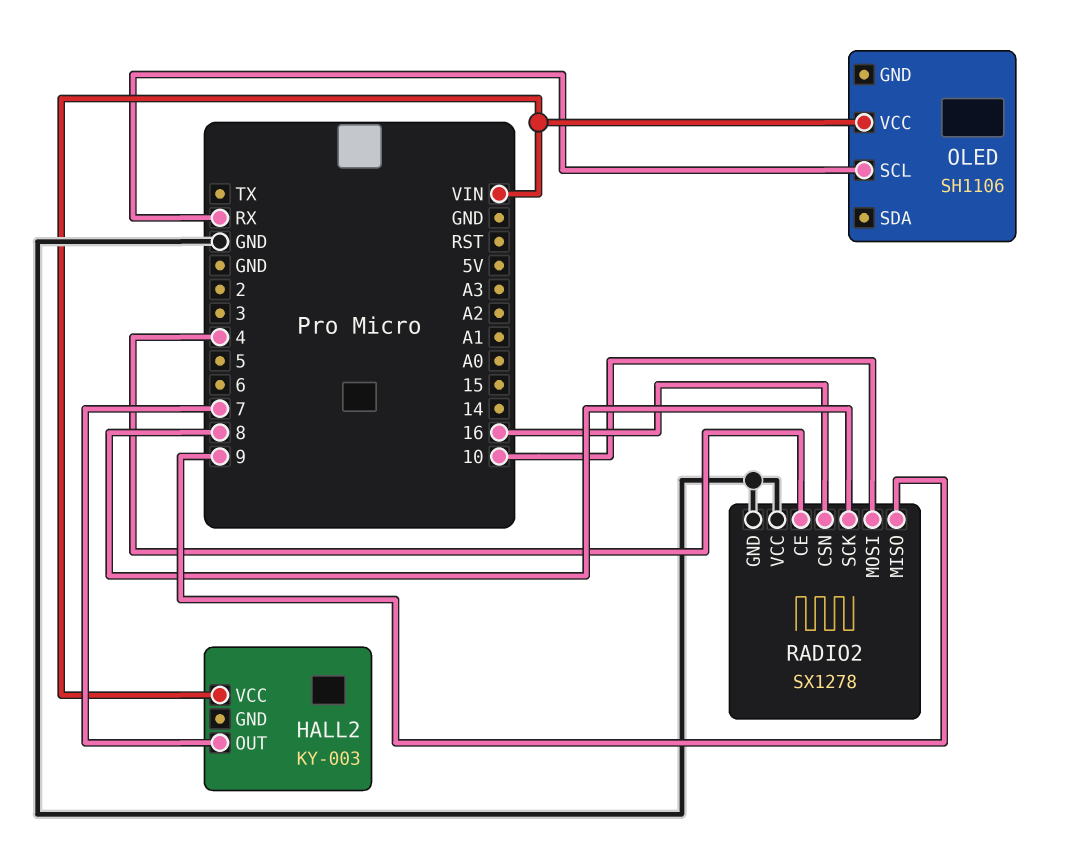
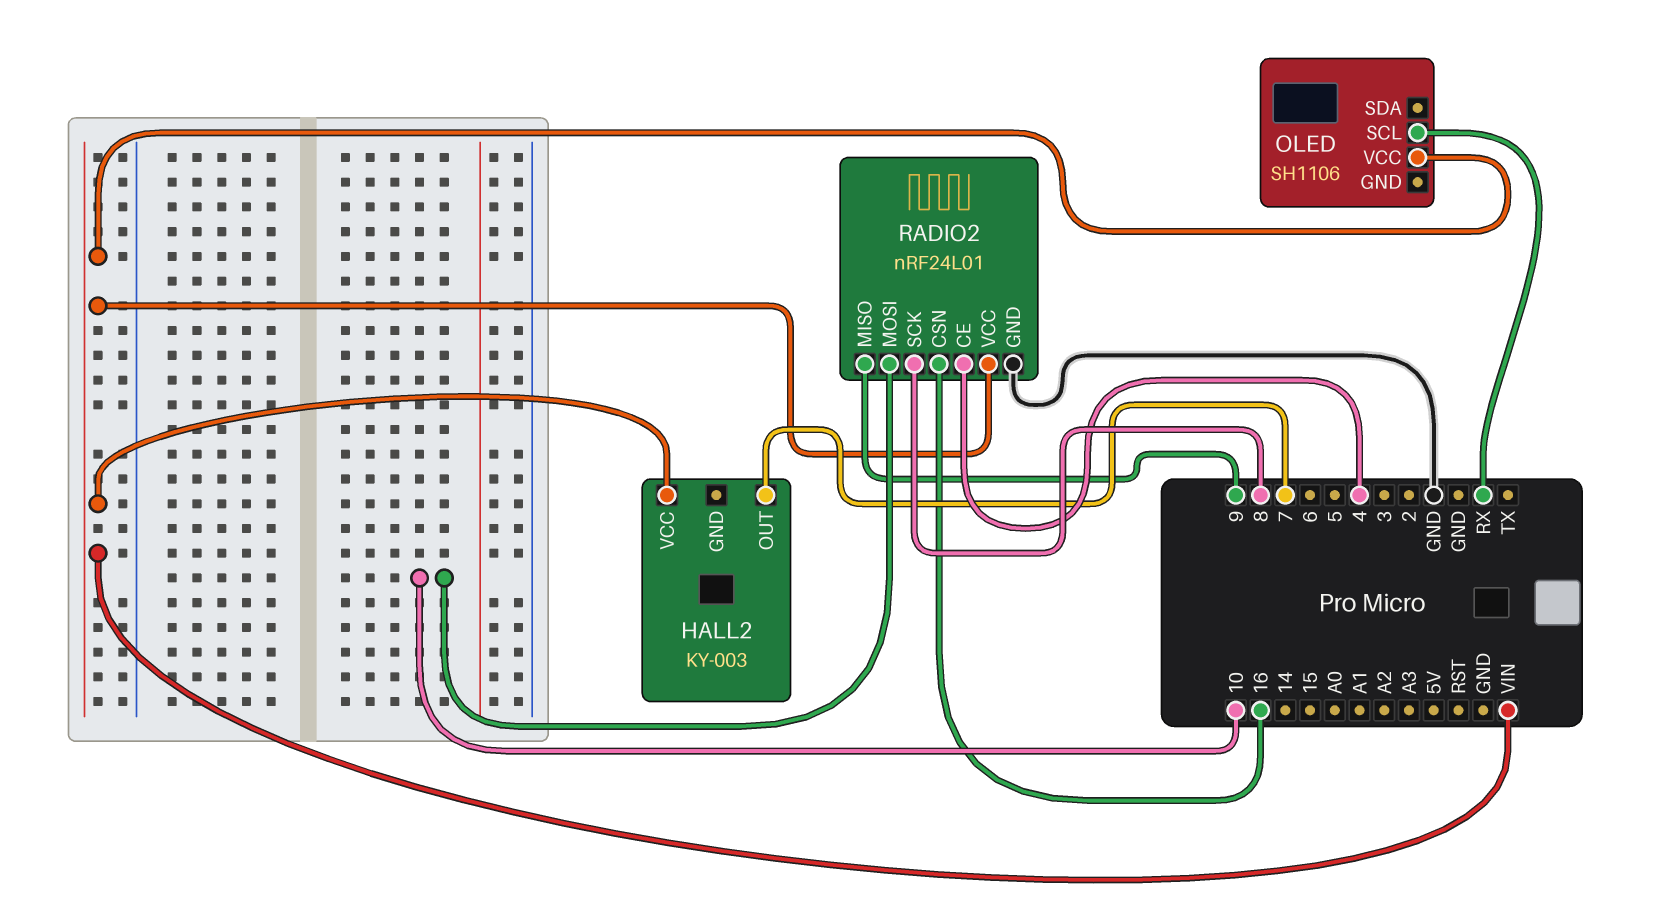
RADIO2: SX1278 -> nRF24L01
RADIO2 pin VCC: GND -> VIN

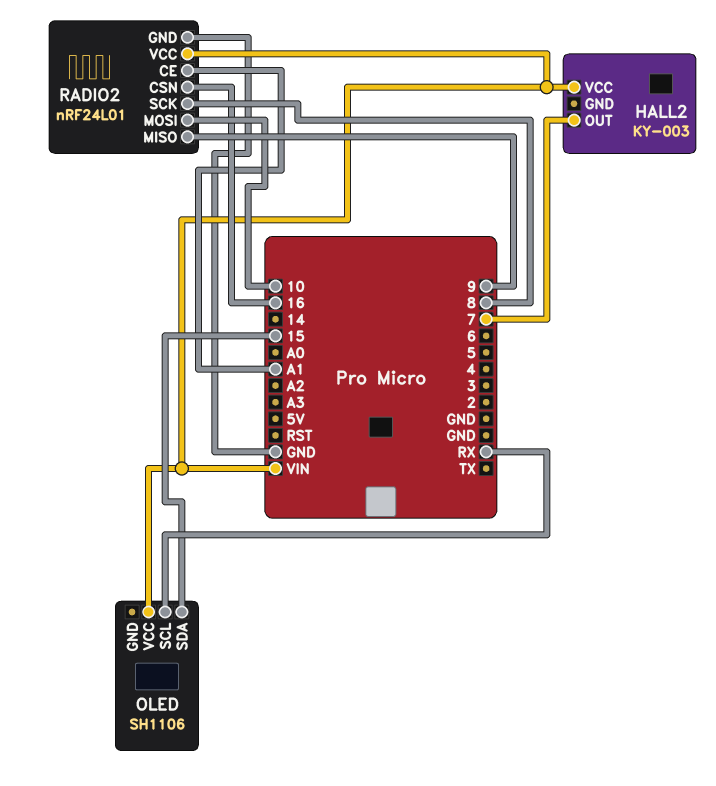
OLED pin SDA: none -> 15
RADIO2 pin CE: 4 -> A1

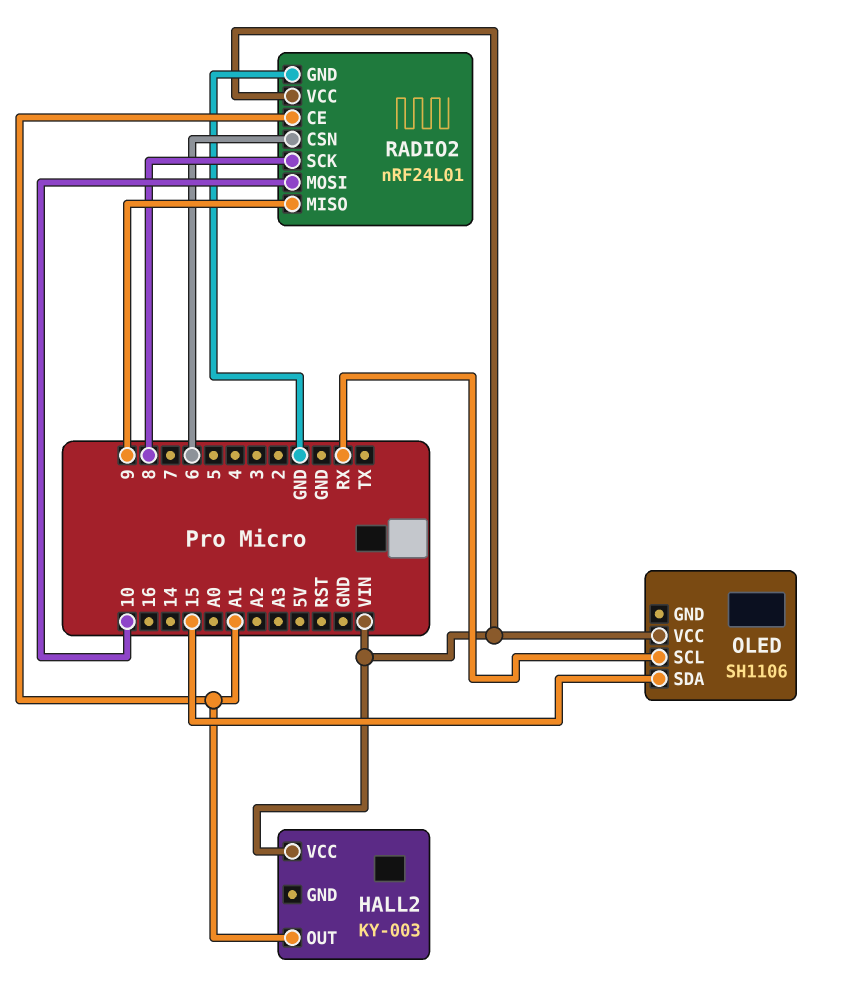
HALL2 pin OUT: 7 -> A1
RADIO2 pin CSN: 16 -> 6

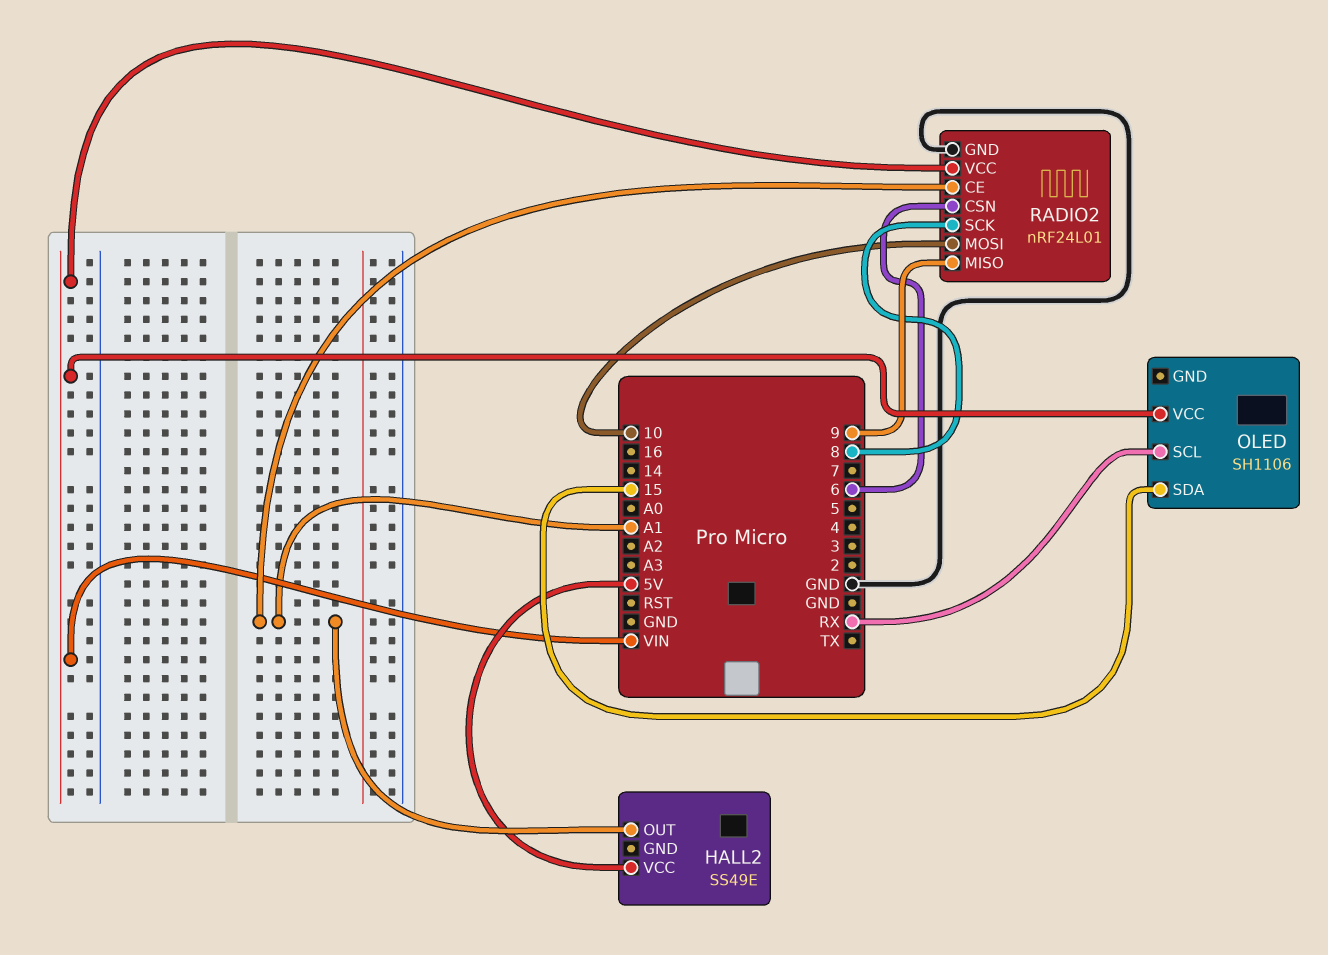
HALL2: KY-003 -> SS49E
HALL2 pin VCC: VIN -> 5V

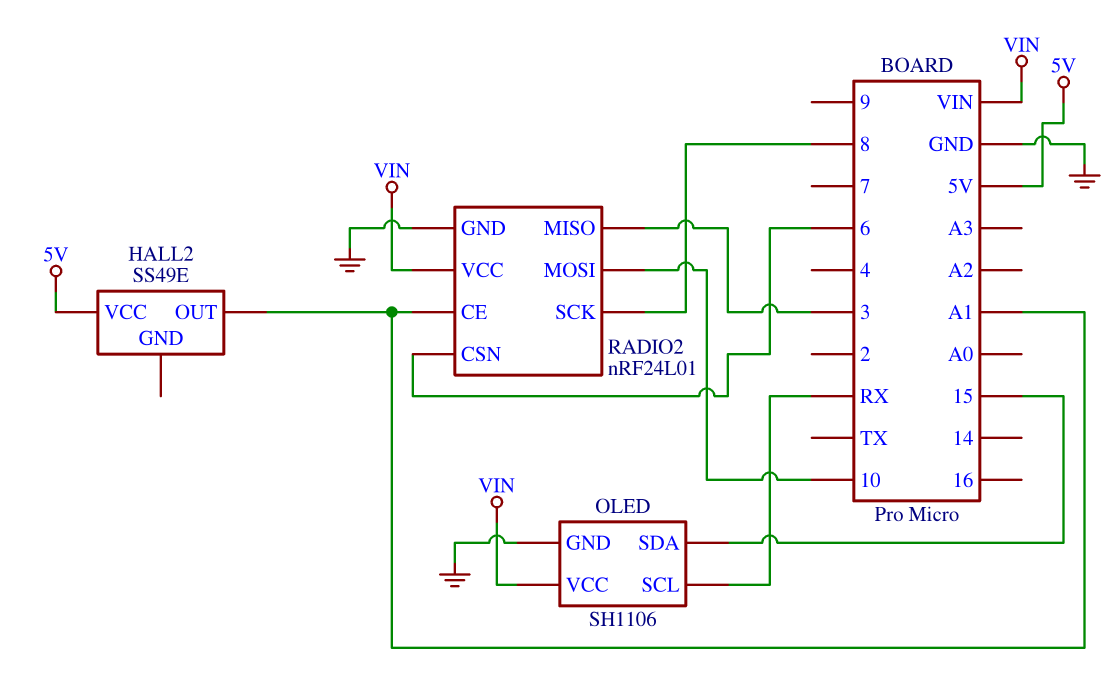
OLED pin GND: none -> GND
RADIO2 pin MISO: 9 -> 3

